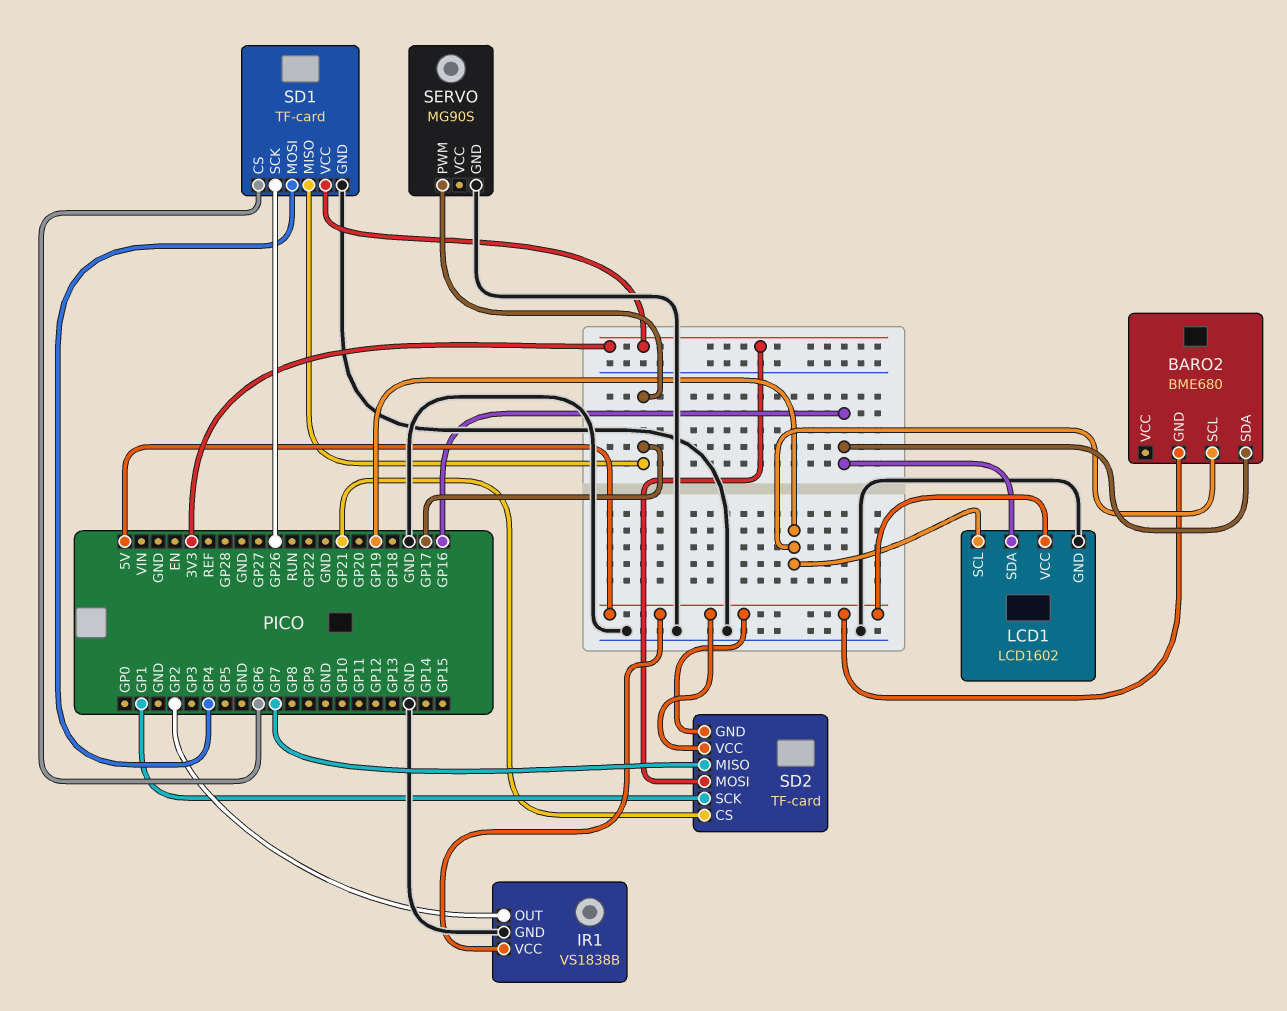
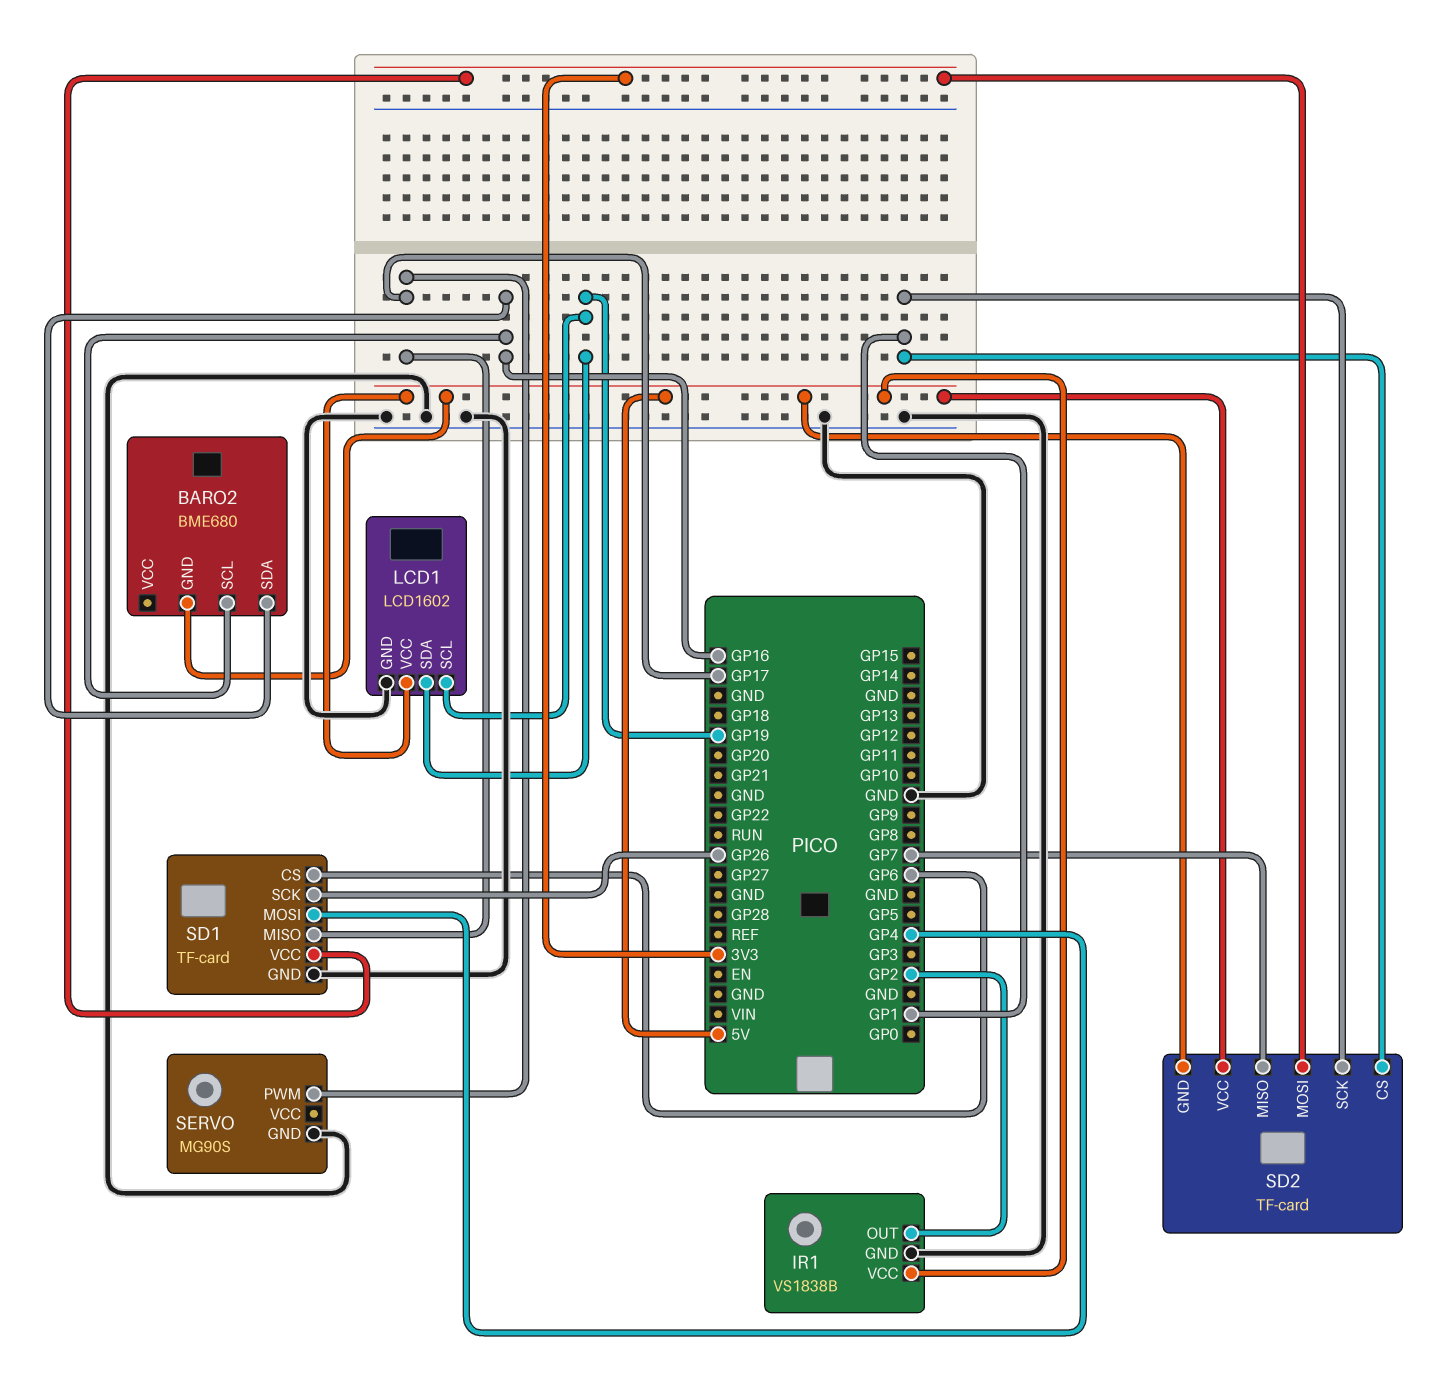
BARO2 pin SCL: GP19 -> GP16
LCD1 pin SDA: GP16 -> GP19
SD2 pin CS: GP21 -> GP1

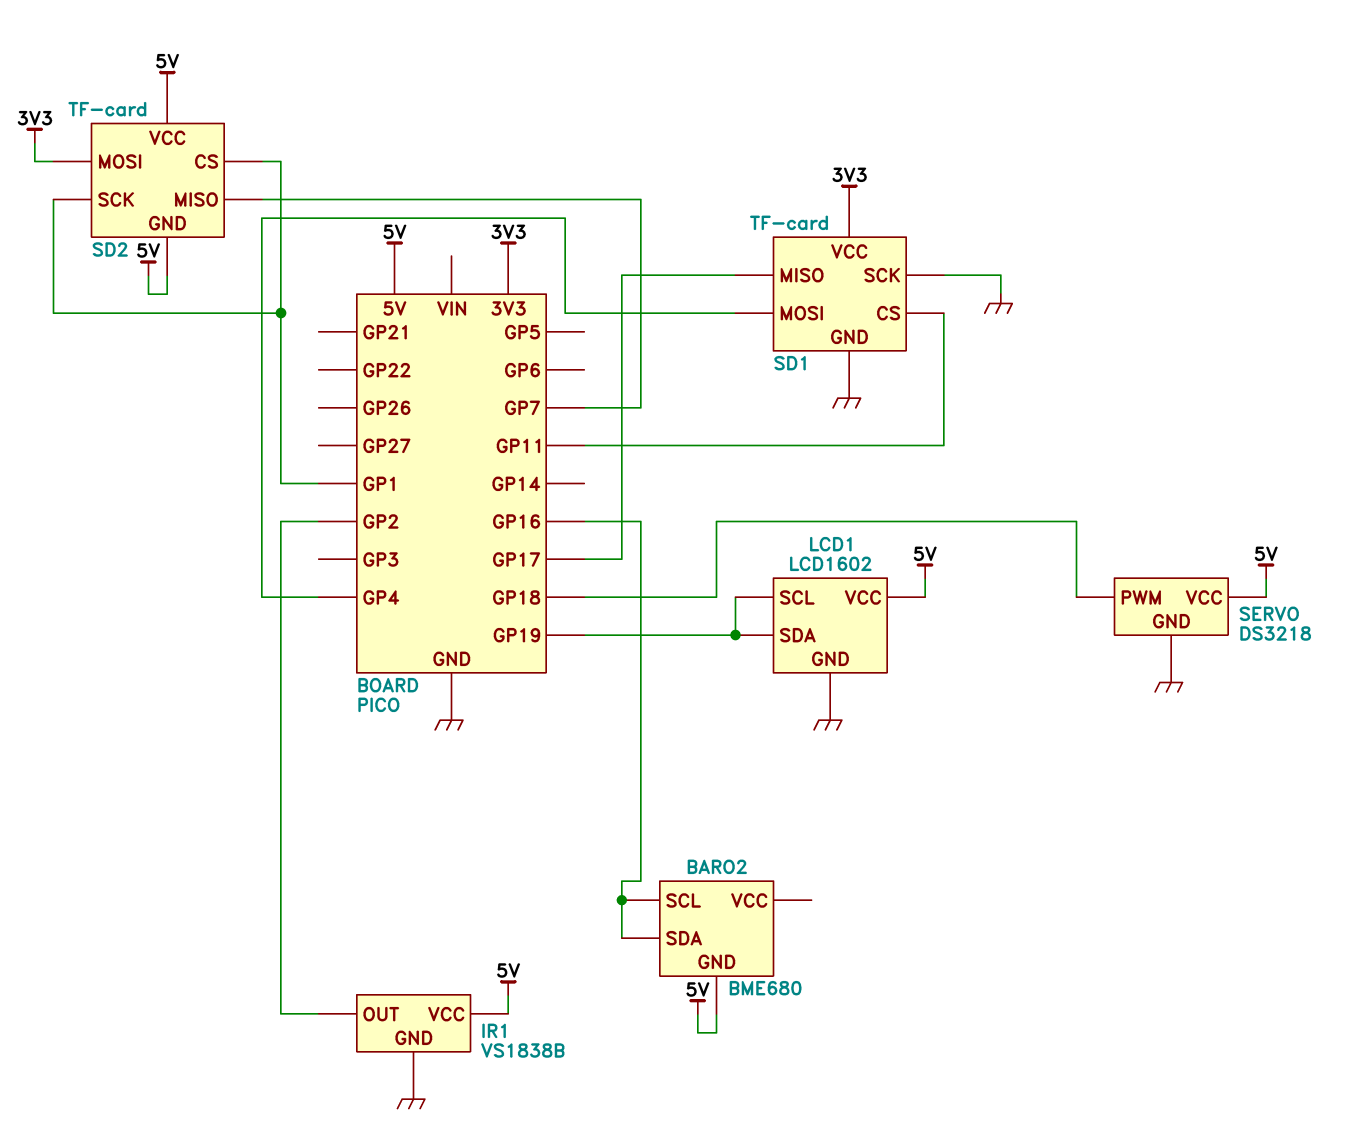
SD1 pin CS: GP6 -> GP11
SD1 pin SCK: GP26 -> GND
SERVO: MG90S -> DS3218
SERVO pin PWM: GP17 -> GP18
SERVO pin VCC: none -> 5V

